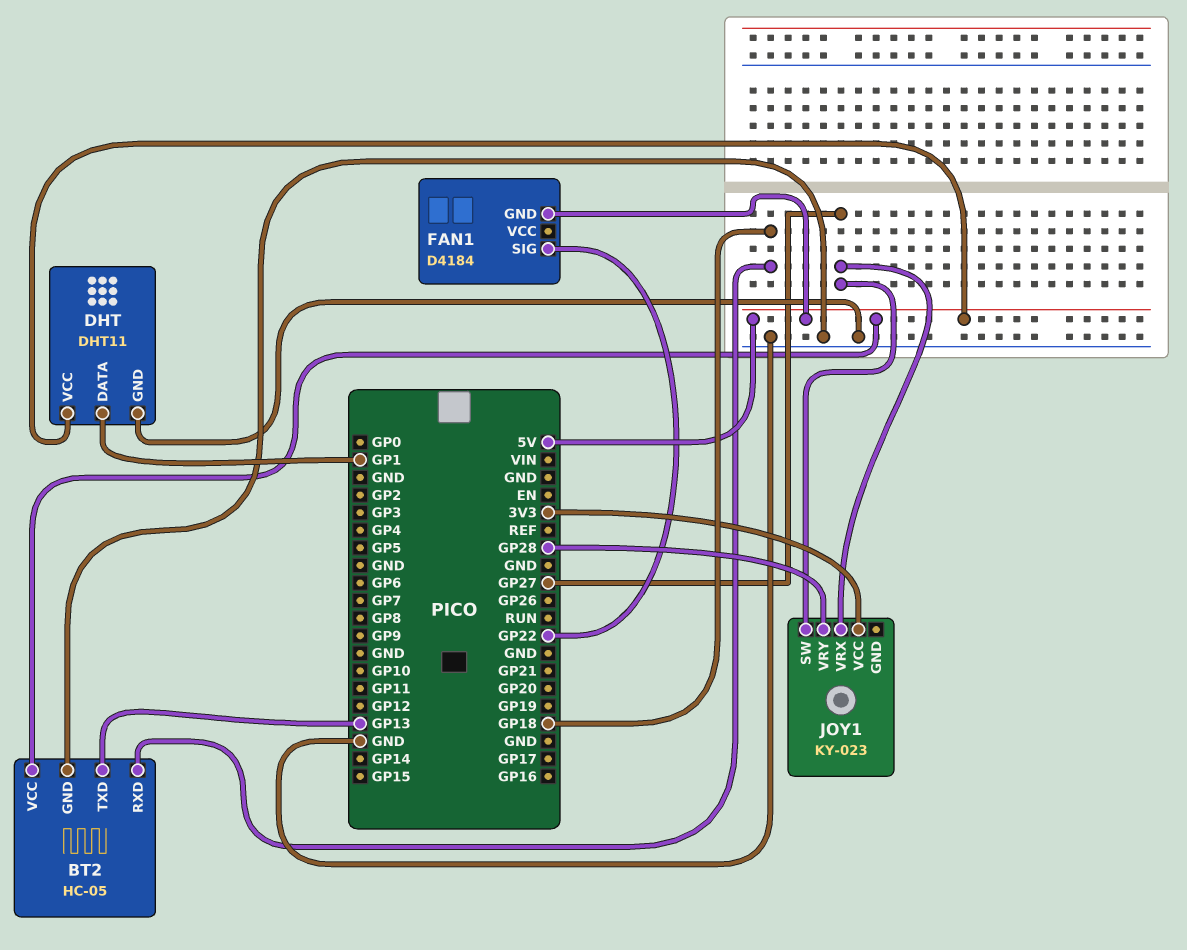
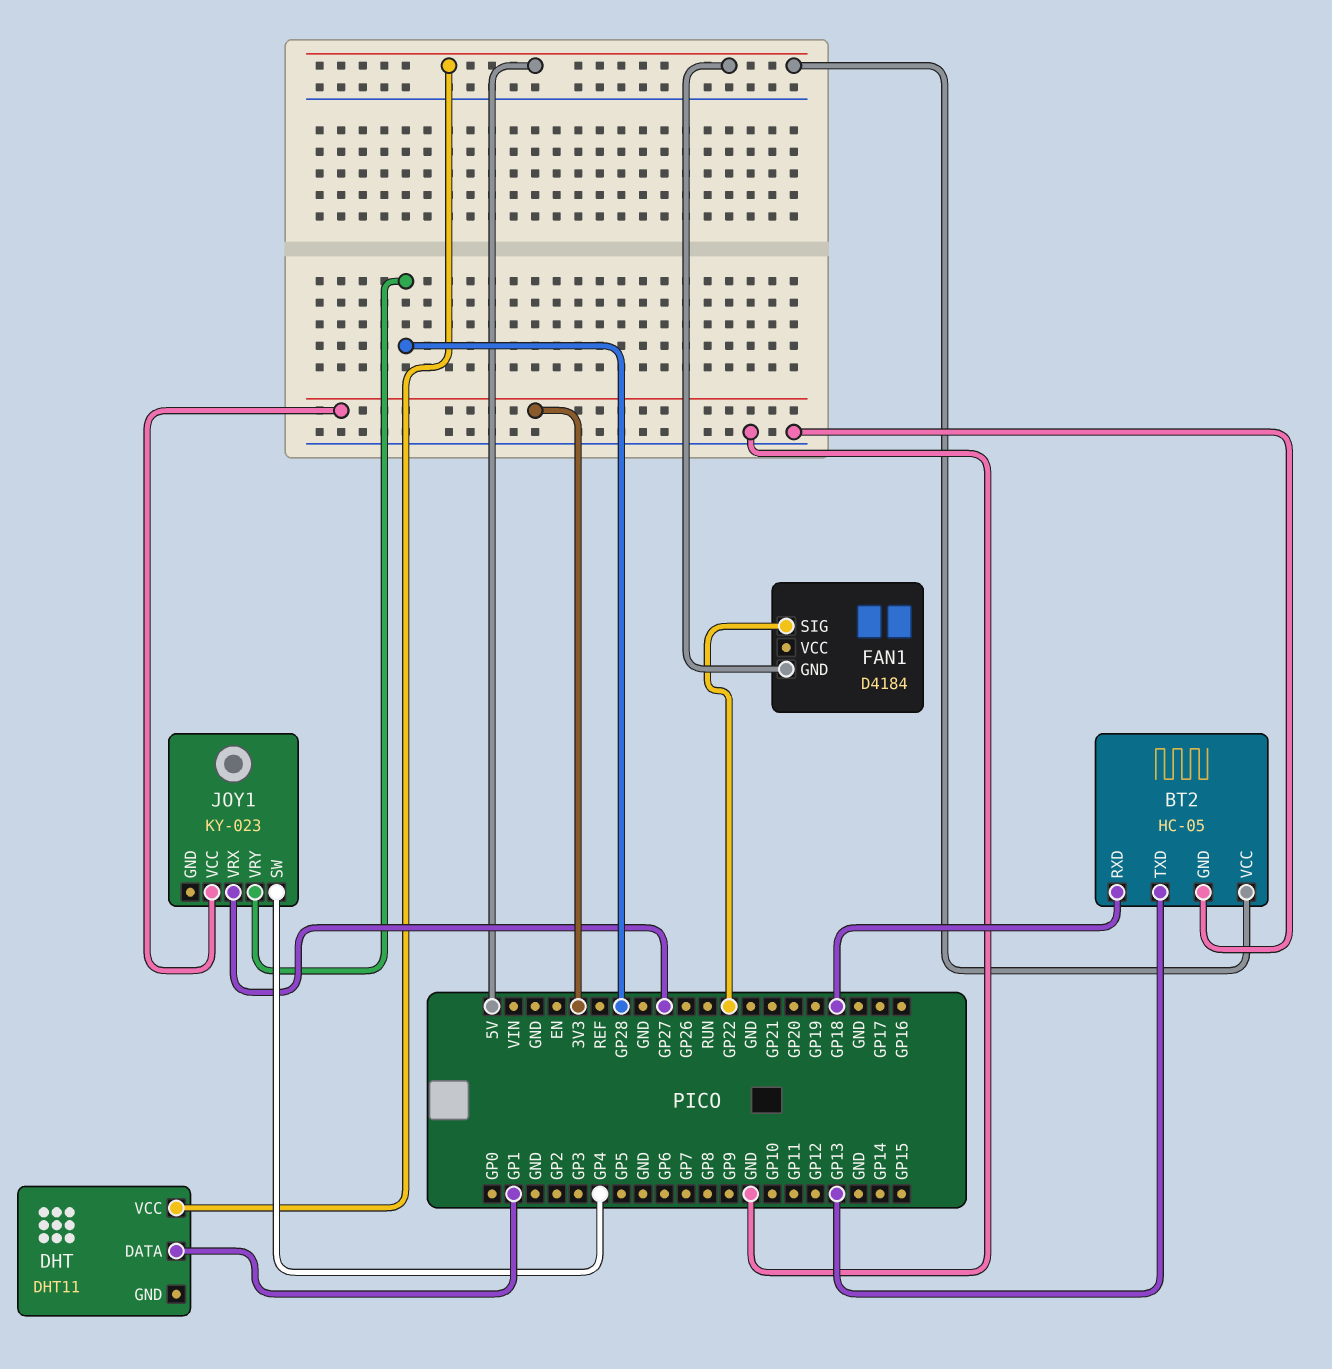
DHT pin GND: GND -> none
JOY1 pin SW: GP27 -> GP4

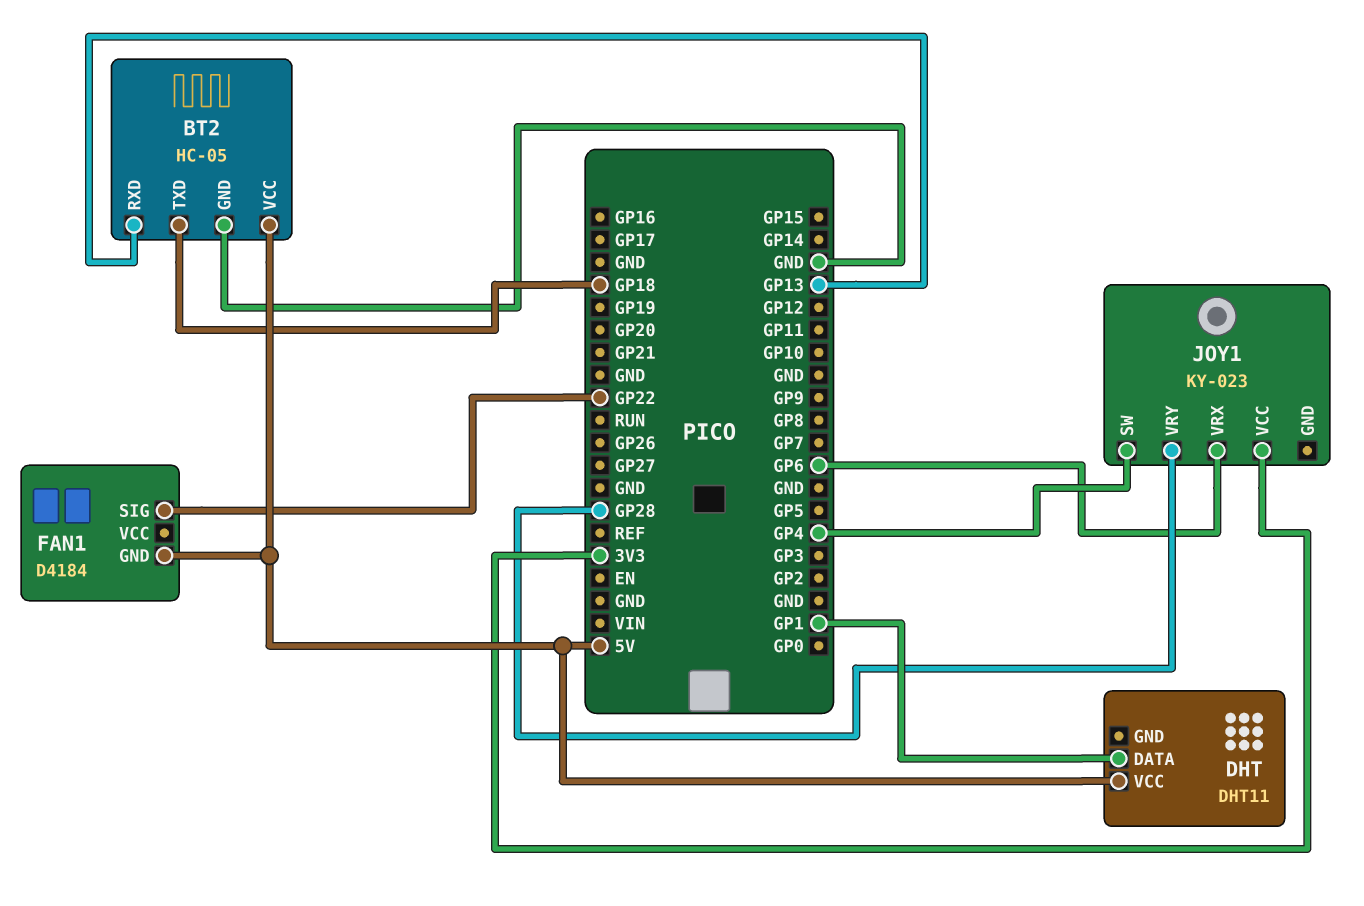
BT2 pin RXD: GP18 -> GP13
BT2 pin TXD: GP13 -> GP18
JOY1 pin VRX: GP27 -> GP6

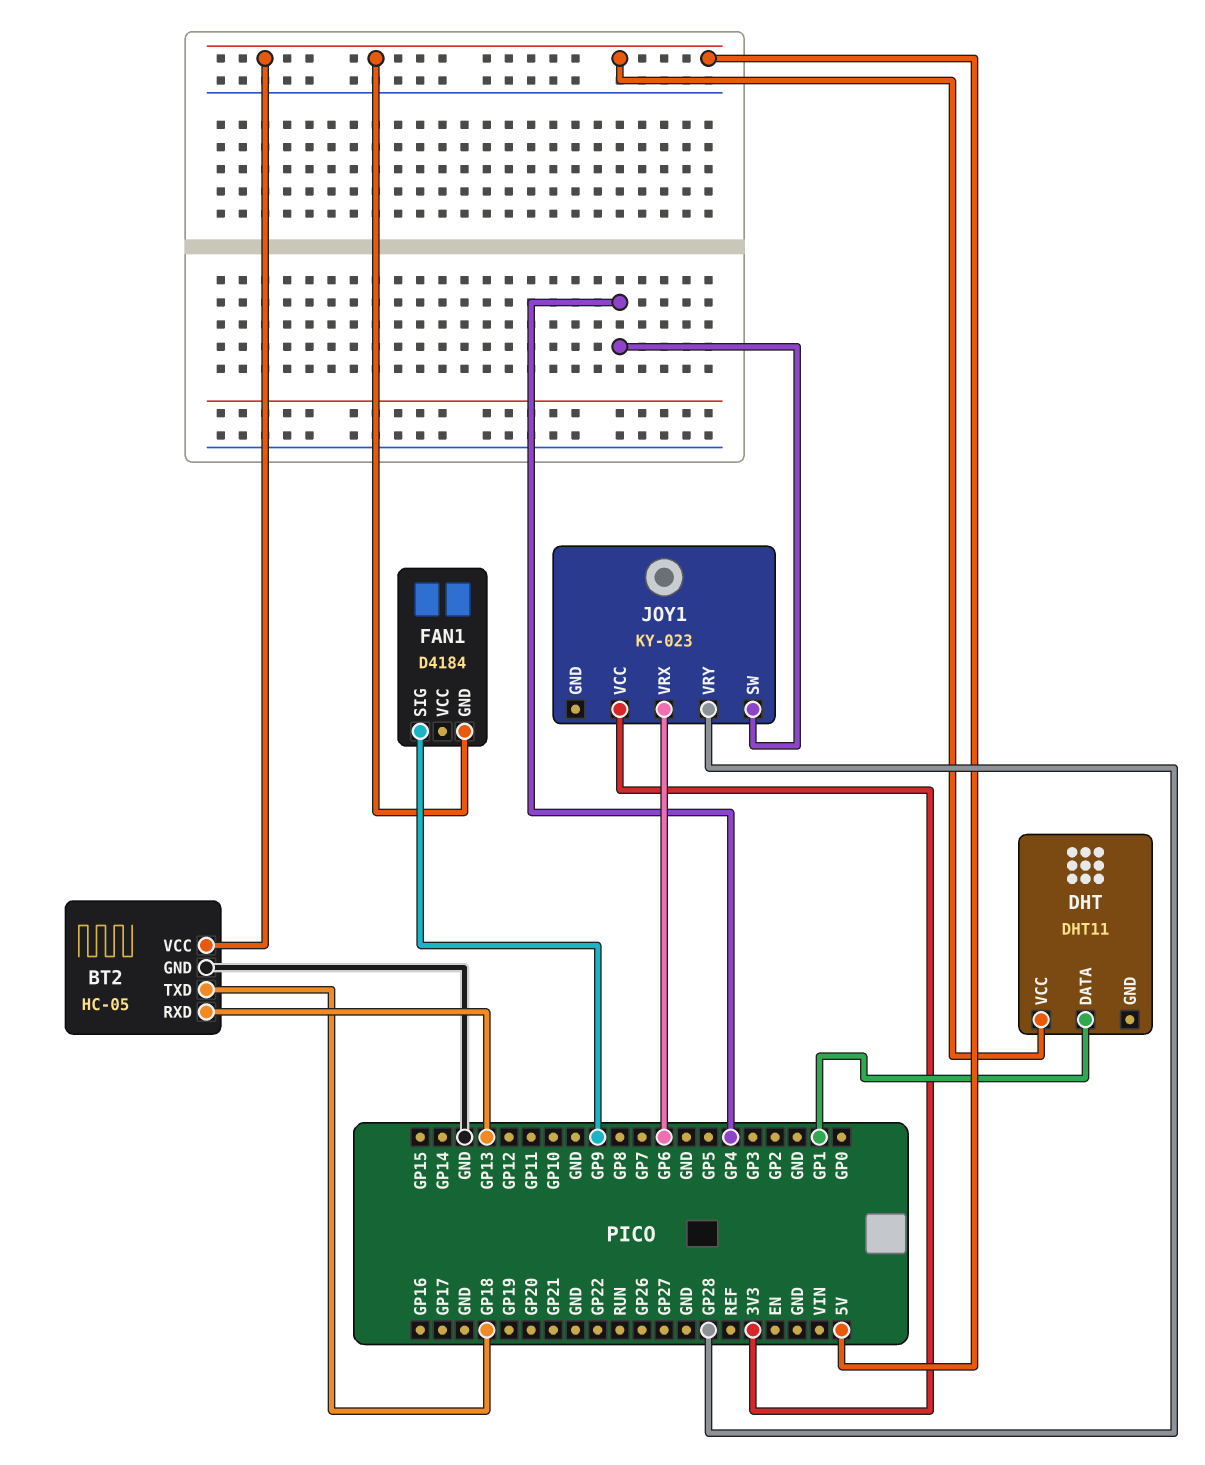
FAN1 pin SIG: GP22 -> GP9

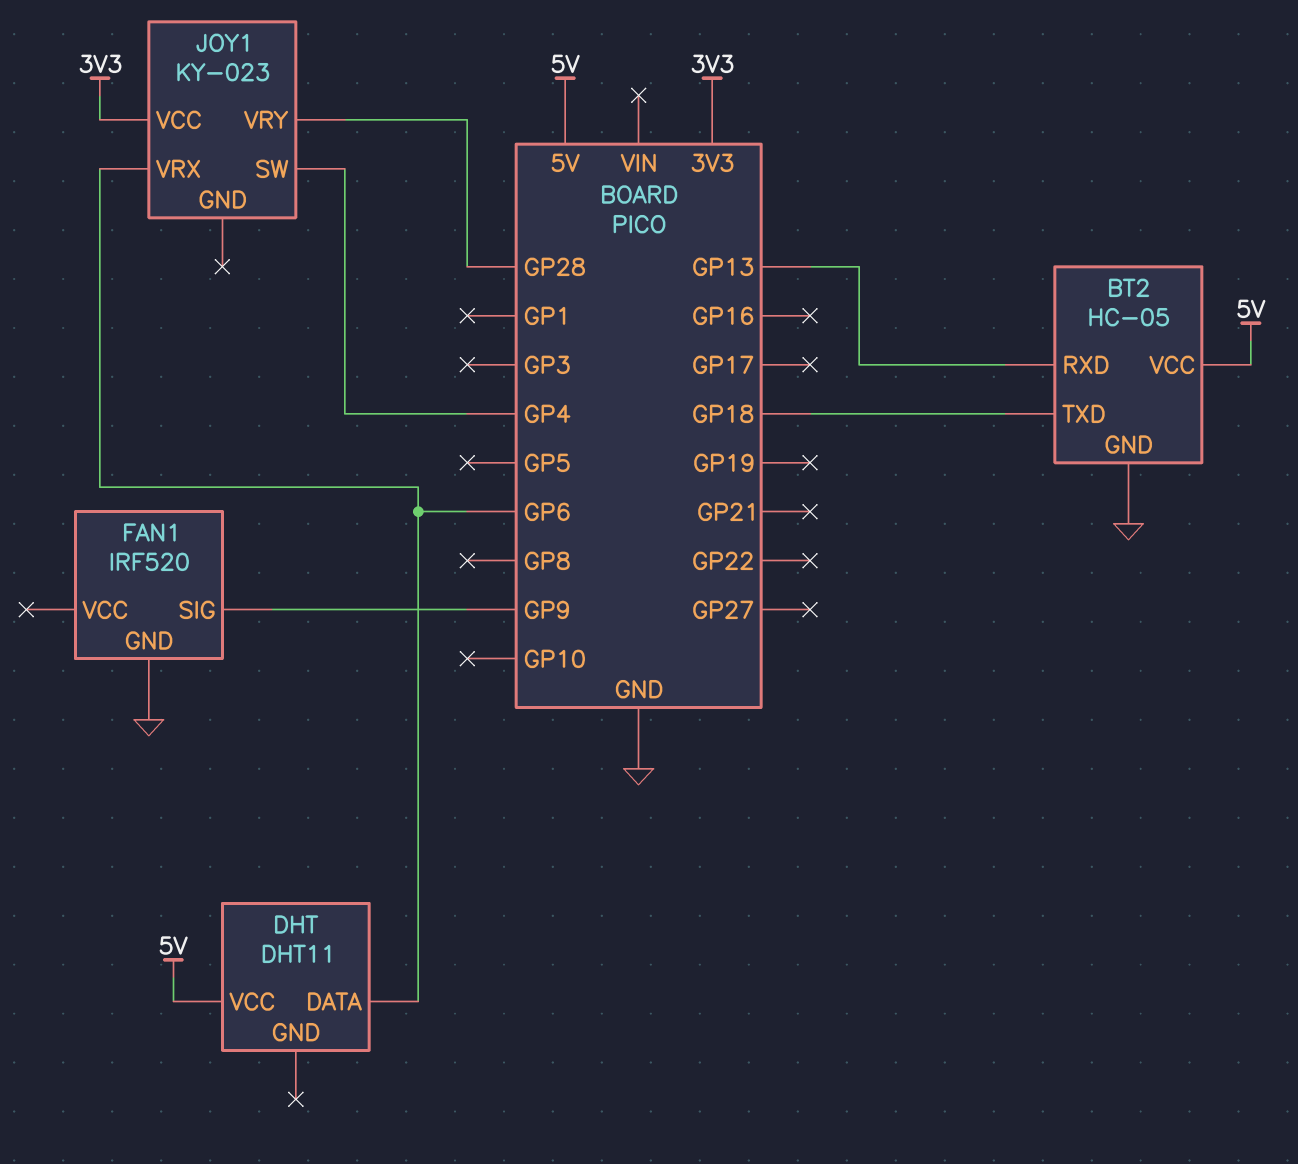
DHT pin DATA: GP1 -> GP6
FAN1: D4184 -> IRF520
FAN1 pin GND: 5V -> GND

